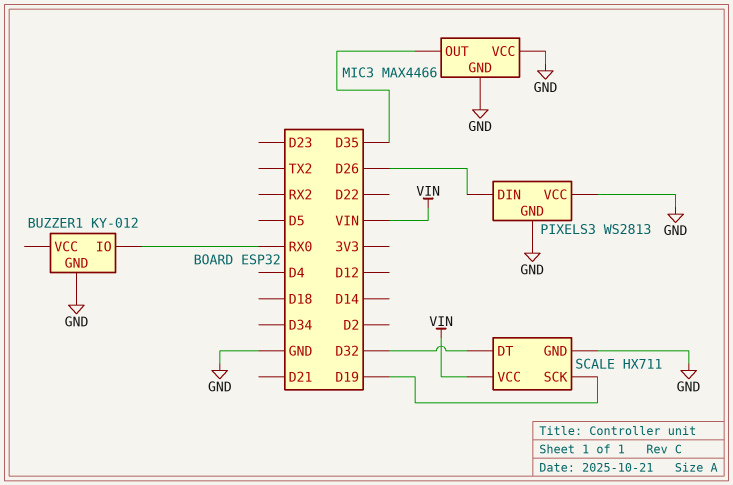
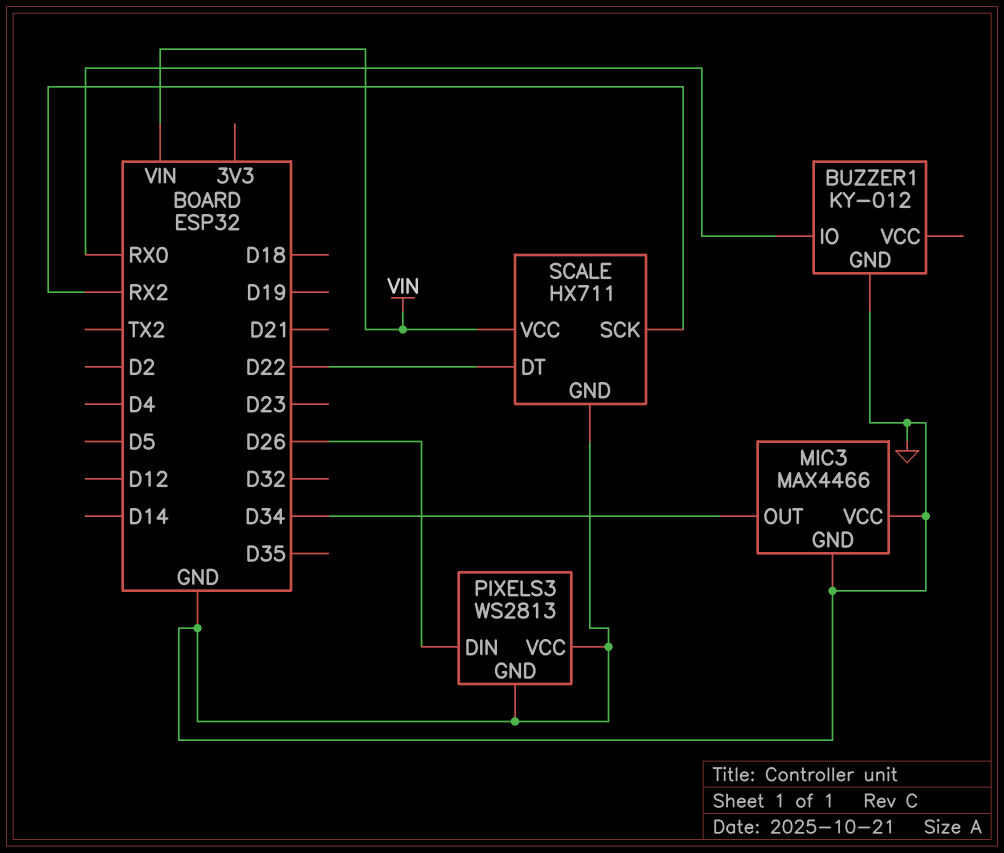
MIC3 pin OUT: D35 -> D34
SCALE pin DT: D32 -> D22
SCALE pin SCK: D19 -> RX2

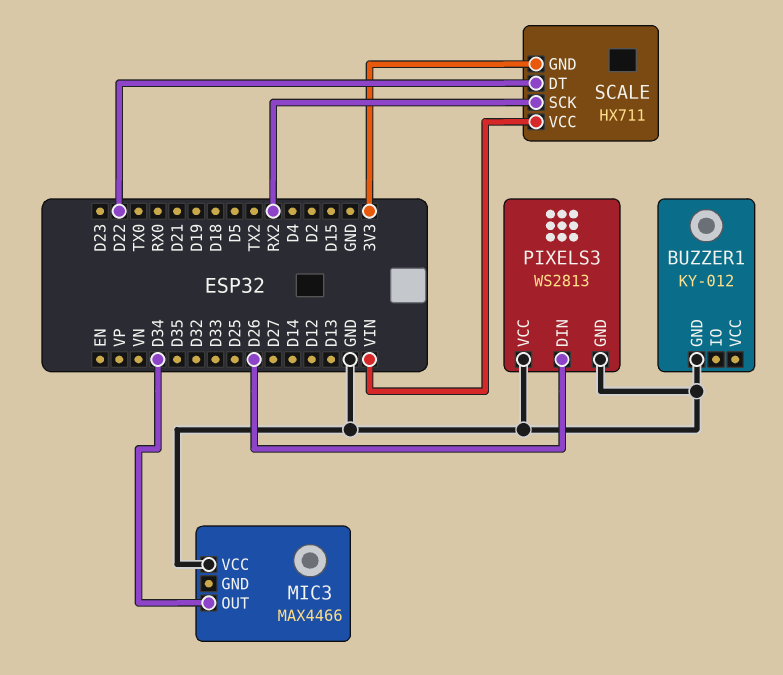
BUZZER1 pin IO: RX0 -> none
MIC3 pin GND: GND -> none
SCALE pin GND: GND -> 3V3

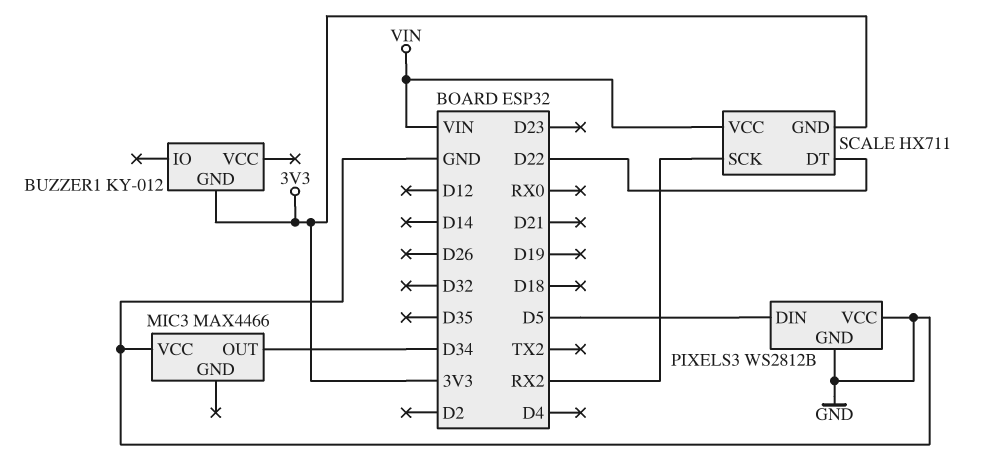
BUZZER1 pin GND: GND -> 3V3
PIXELS3: WS2813 -> WS2812B
PIXELS3 pin DIN: D26 -> D5

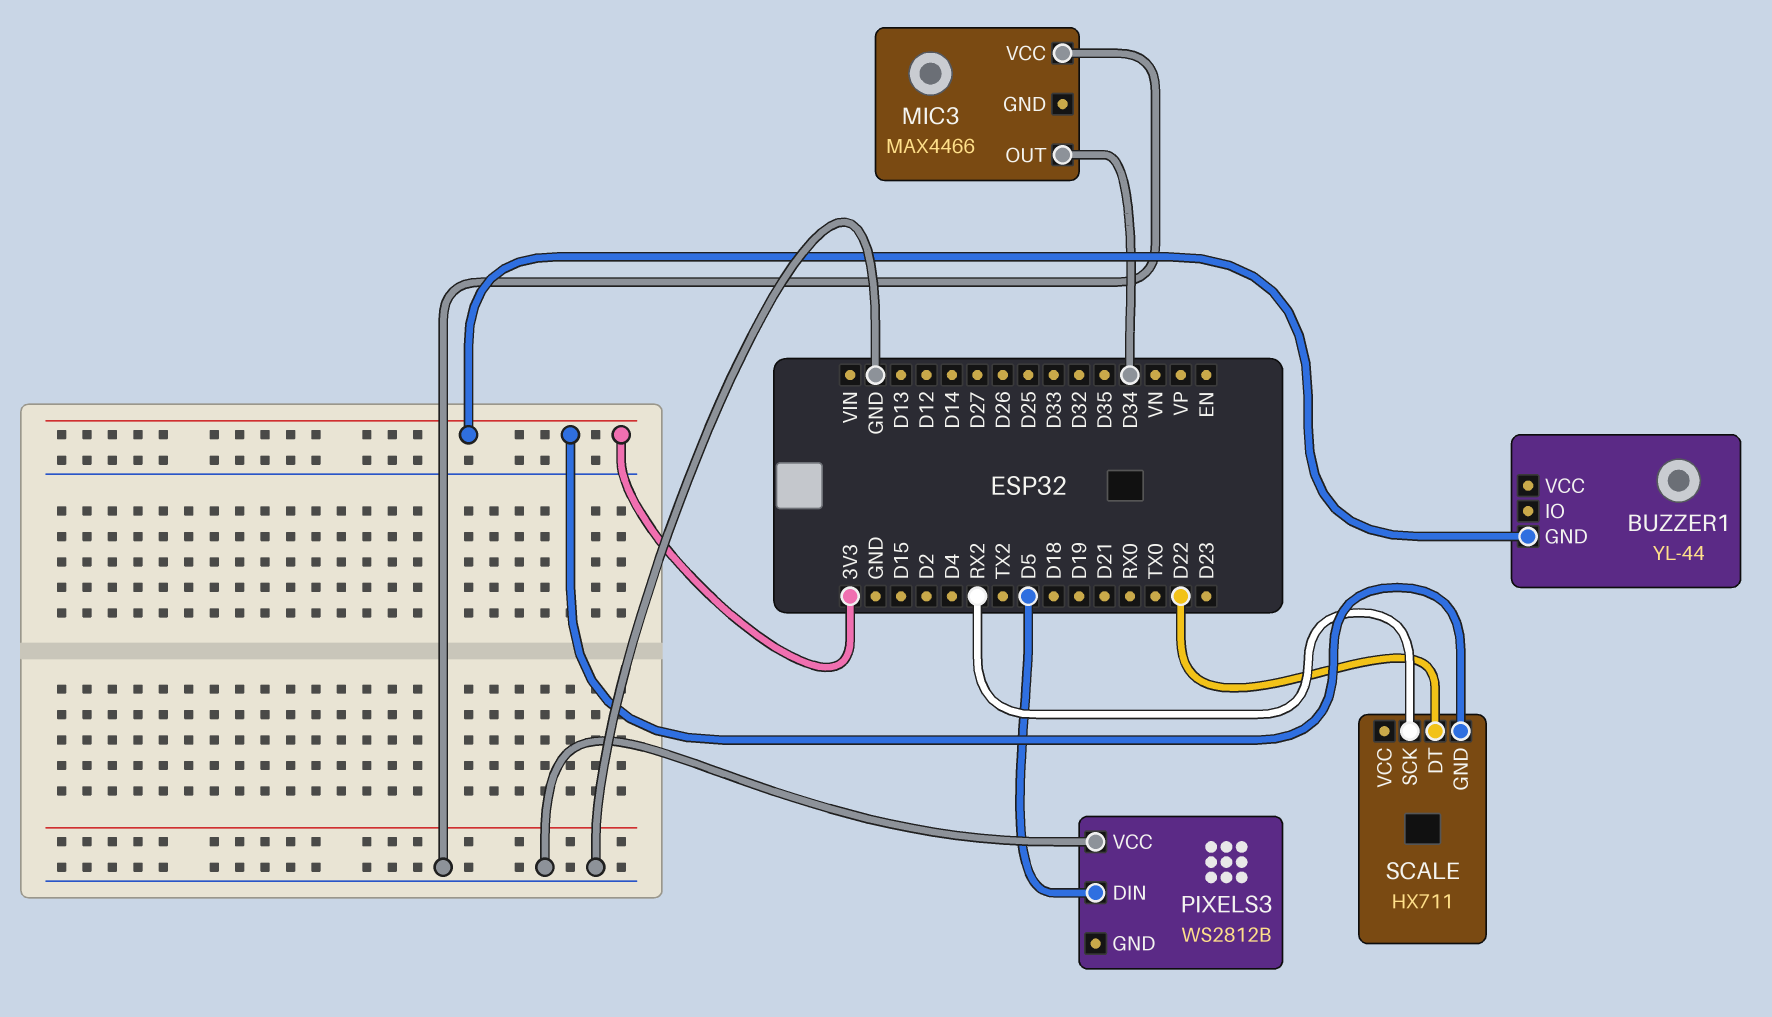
BUZZER1: KY-012 -> YL-44
PIXELS3 pin GND: GND -> none
SCALE pin VCC: VIN -> none

